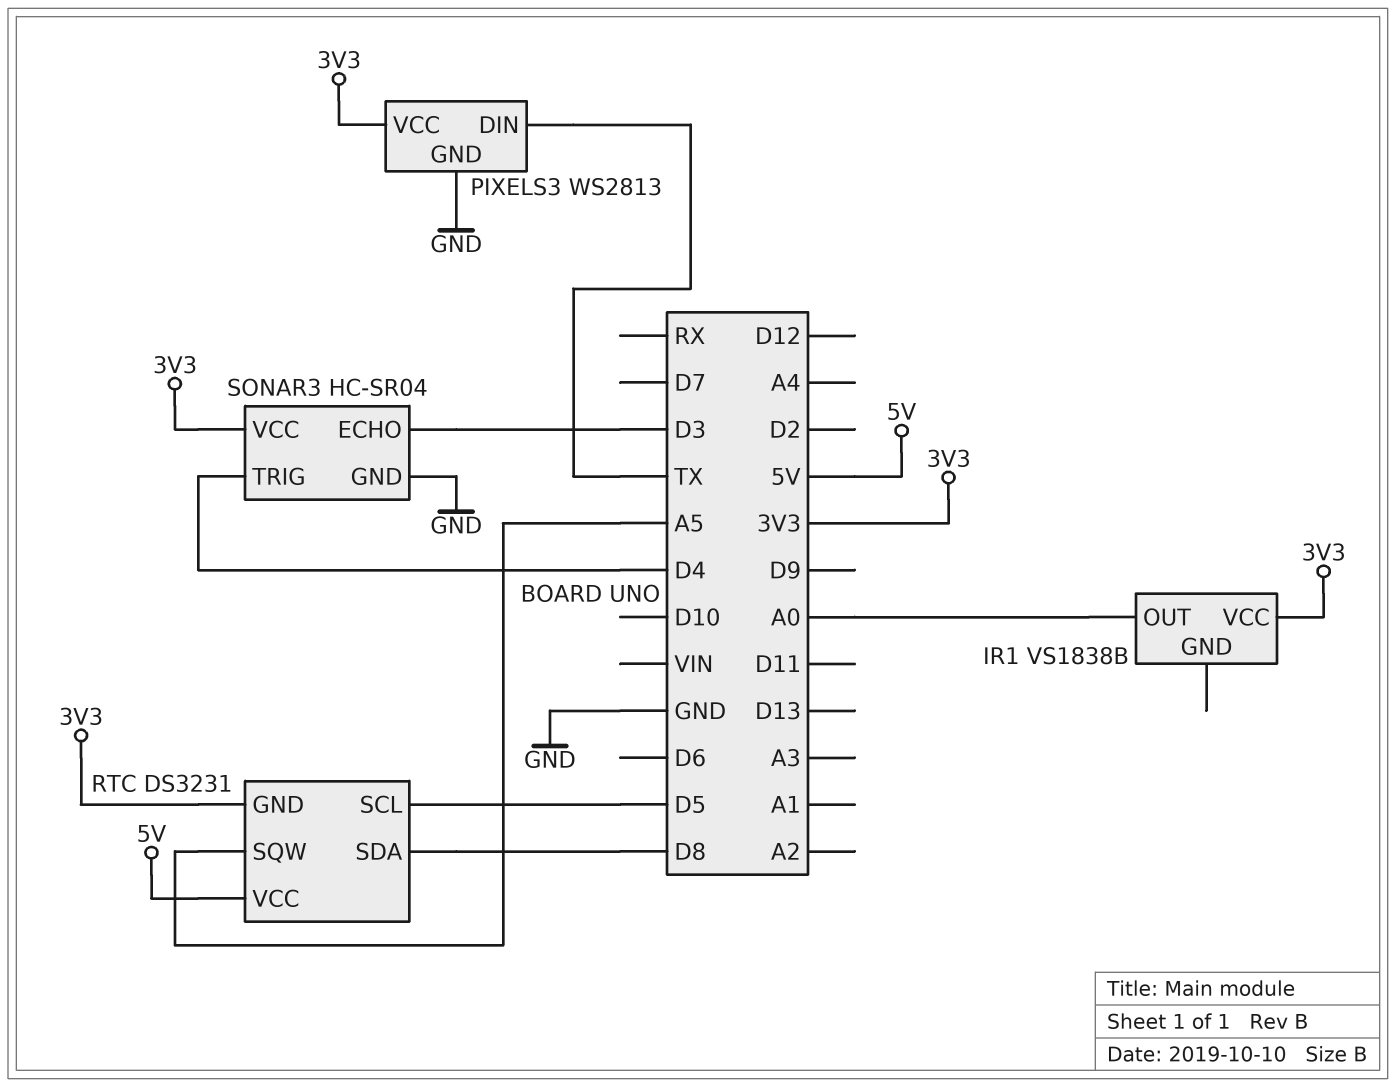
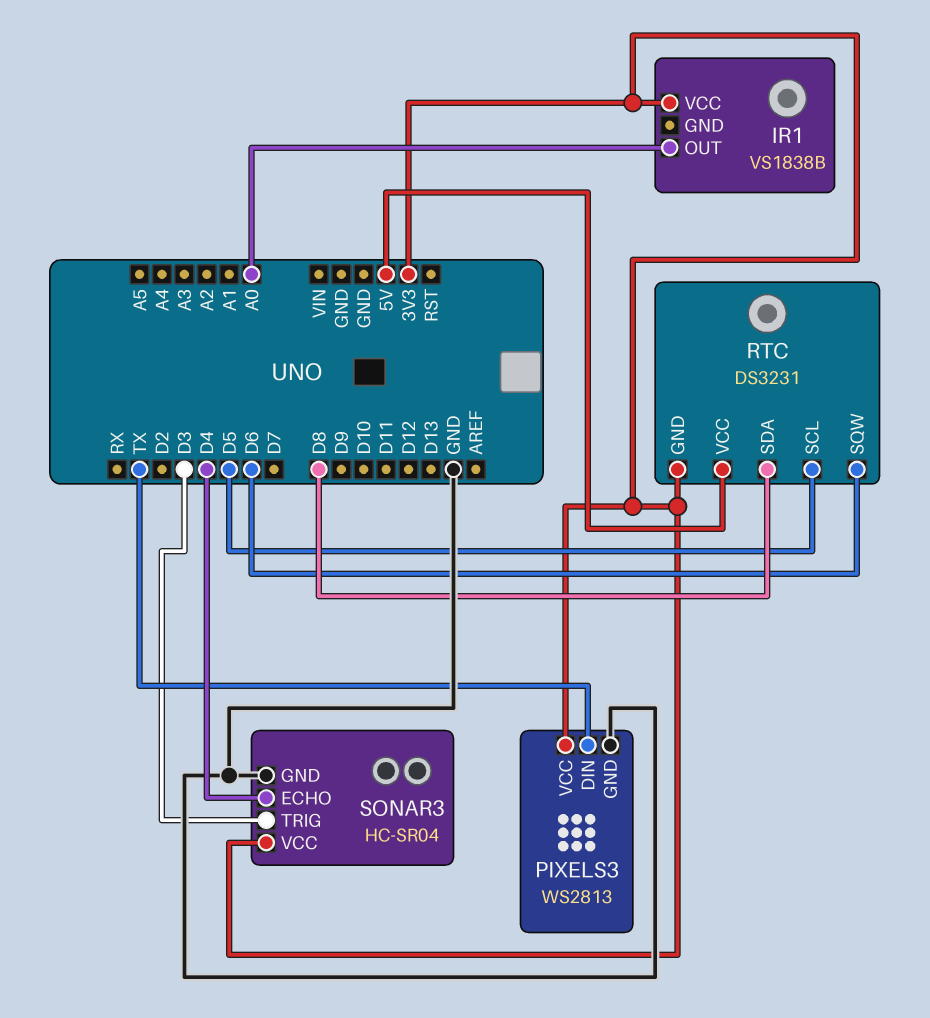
RTC pin SQW: A5 -> D6
SONAR3 pin ECHO: D3 -> D4
SONAR3 pin TRIG: D4 -> D3

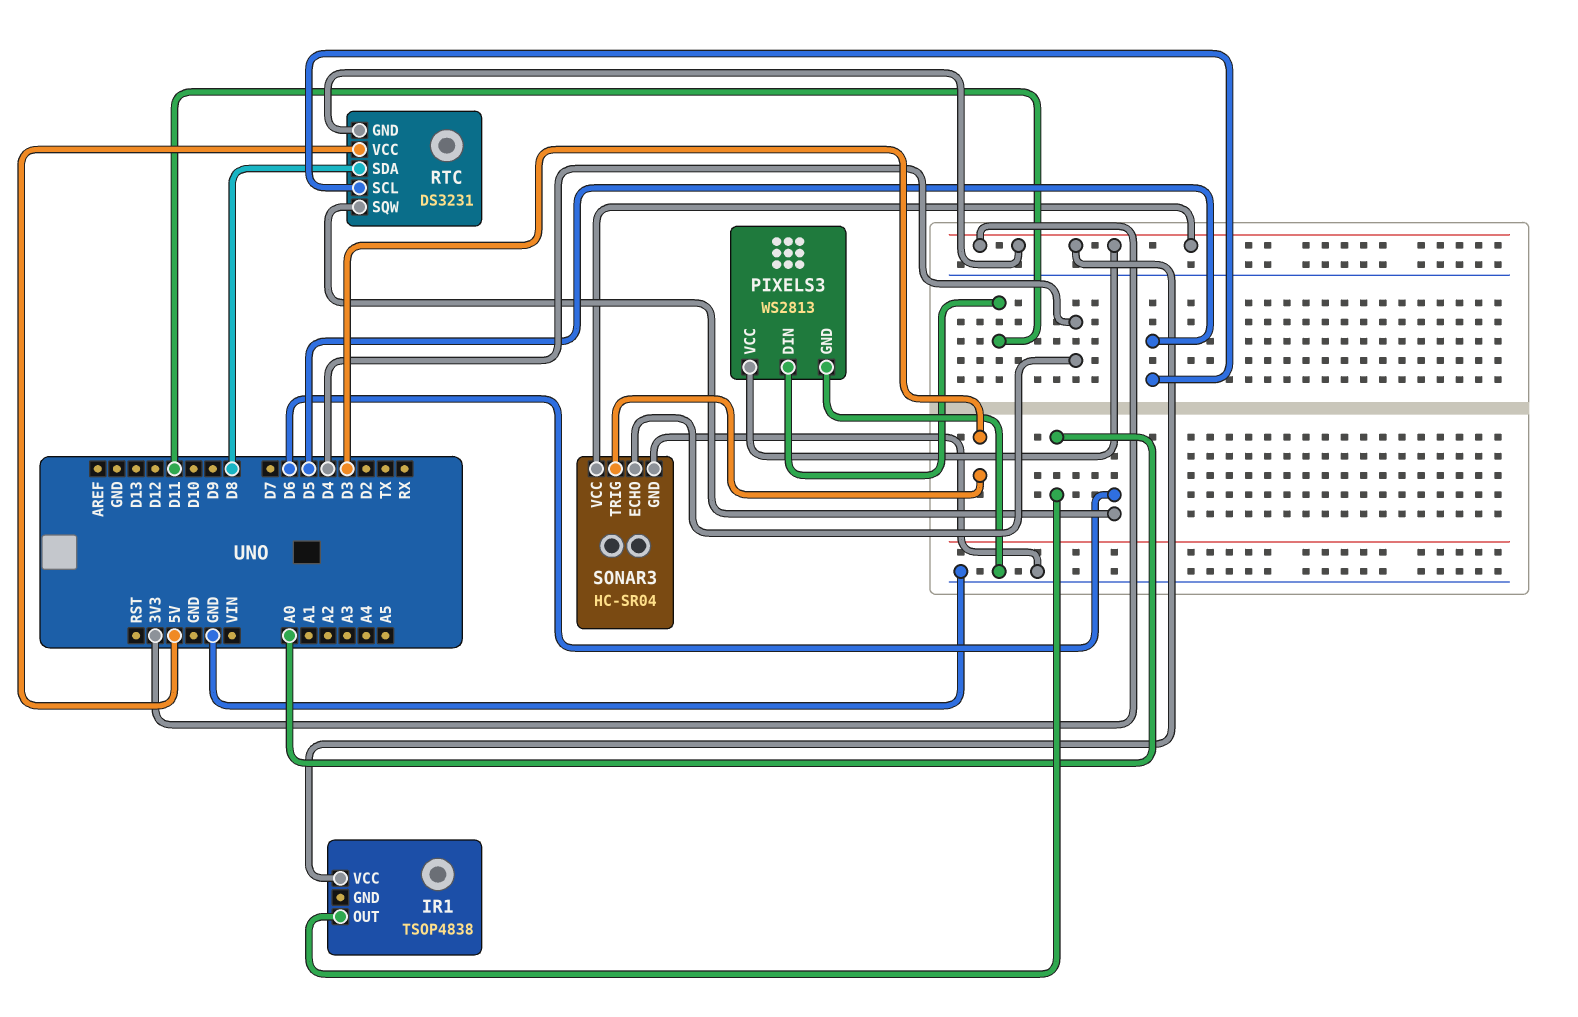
IR1: VS1838B -> TSOP4838
PIXELS3 pin DIN: TX -> D11

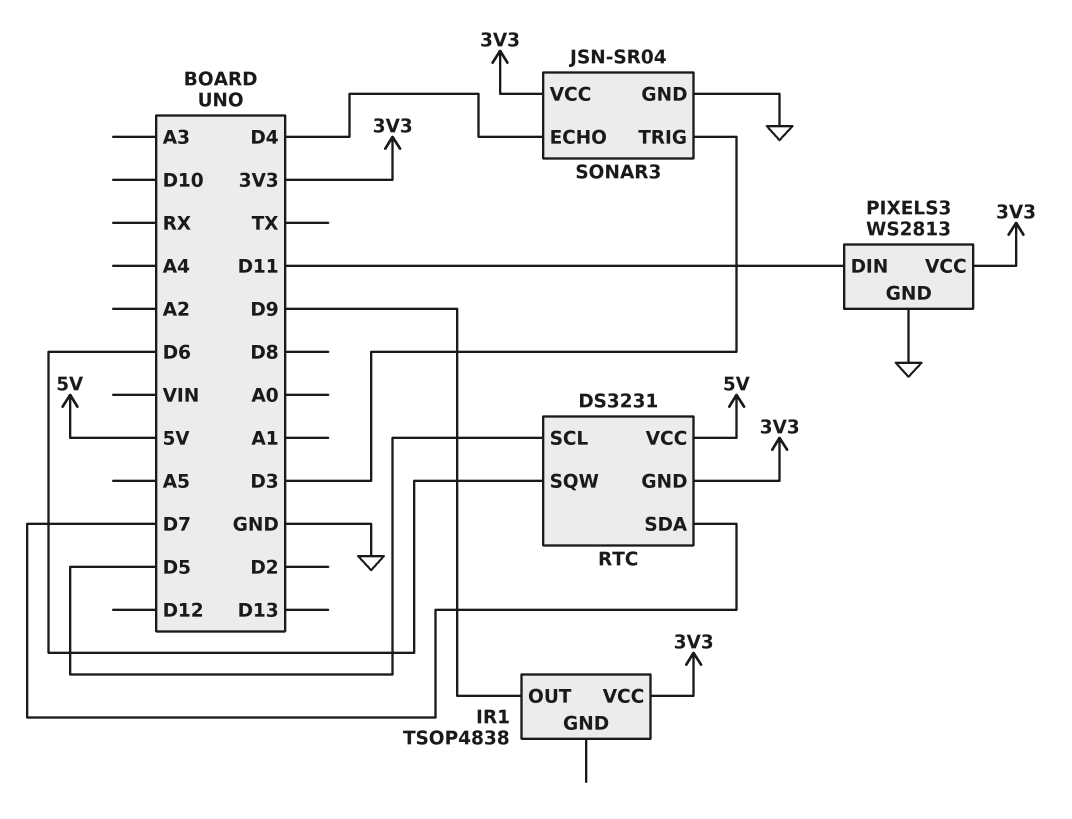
IR1 pin OUT: A0 -> D9
RTC pin SDA: D8 -> D7
SONAR3: HC-SR04 -> JSN-SR04

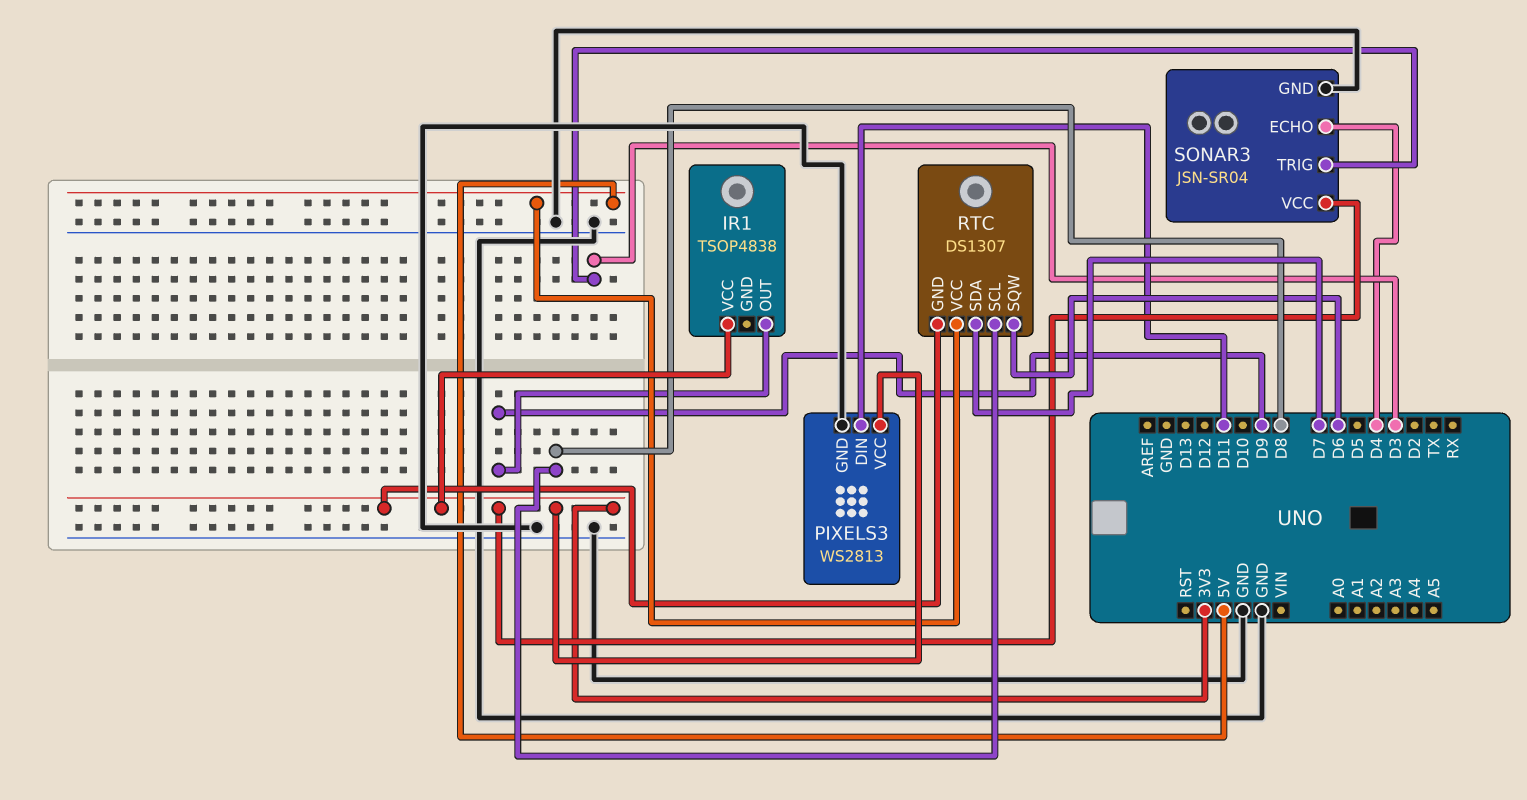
RTC: DS3231 -> DS1307
RTC pin SCL: D5 -> D8

